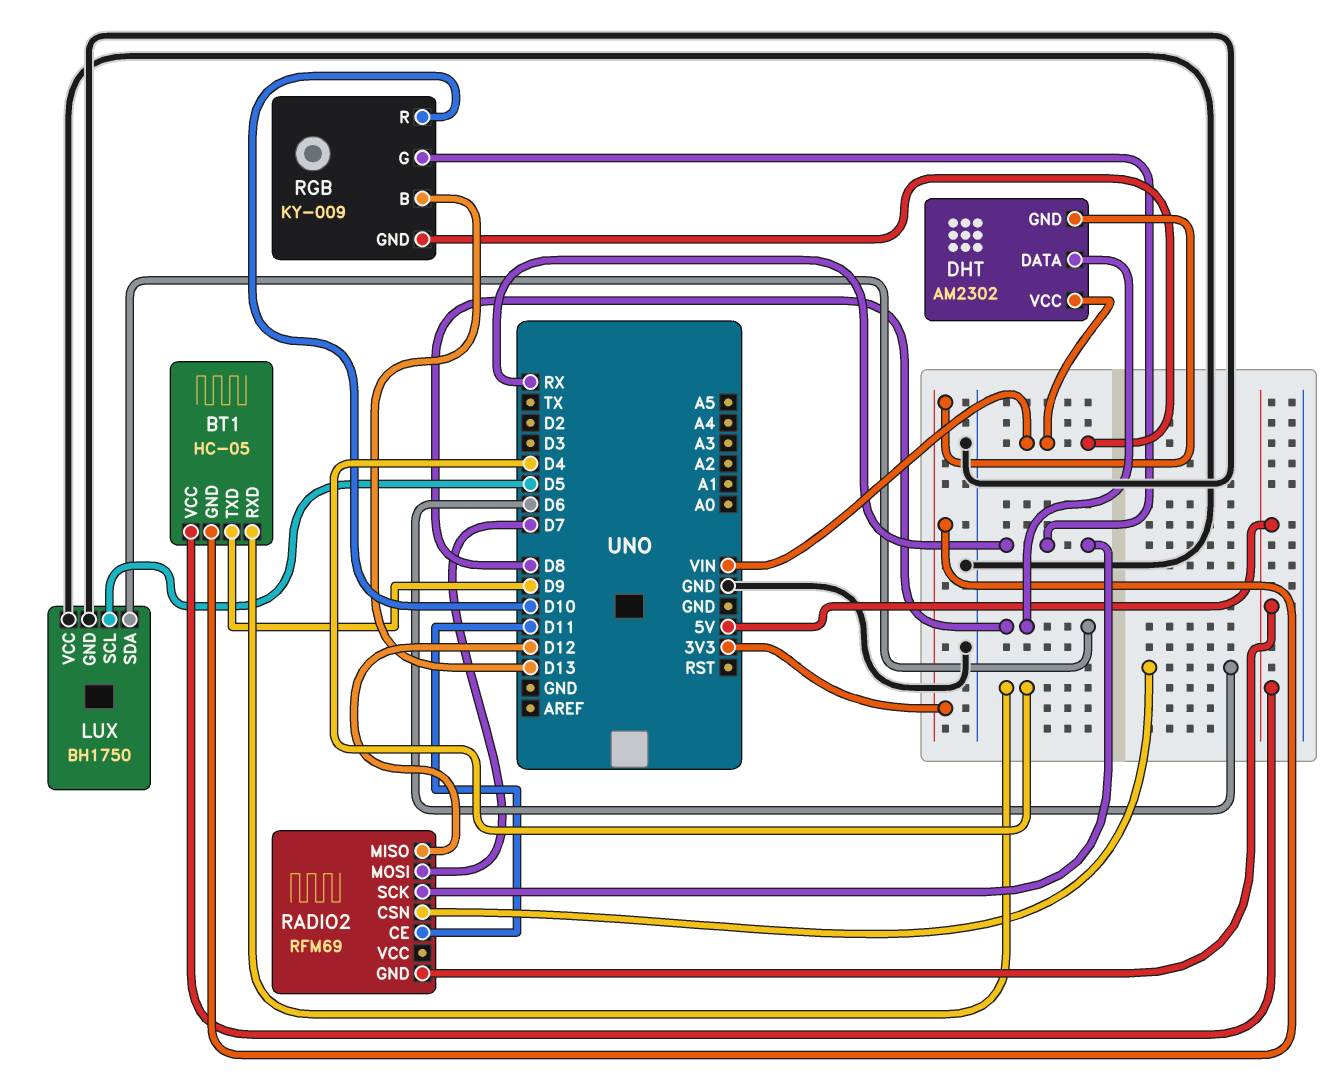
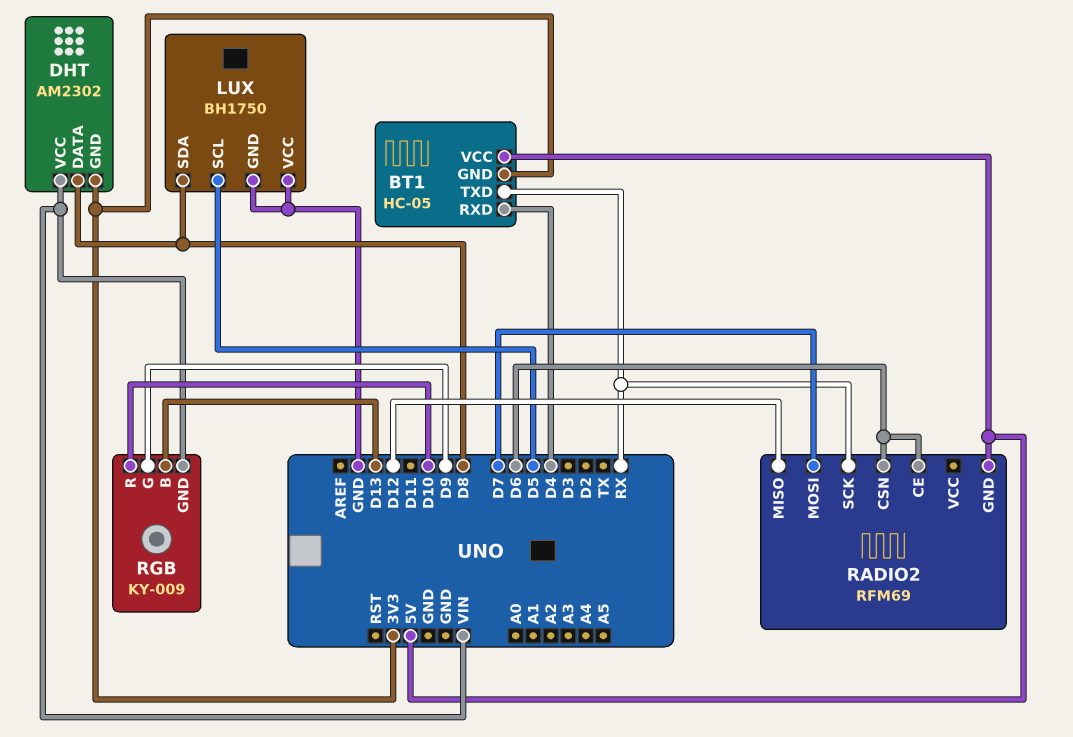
BT1 pin TXD: D9 -> RX
RADIO2 pin CE: D11 -> D6
RGB pin G: RX -> D9

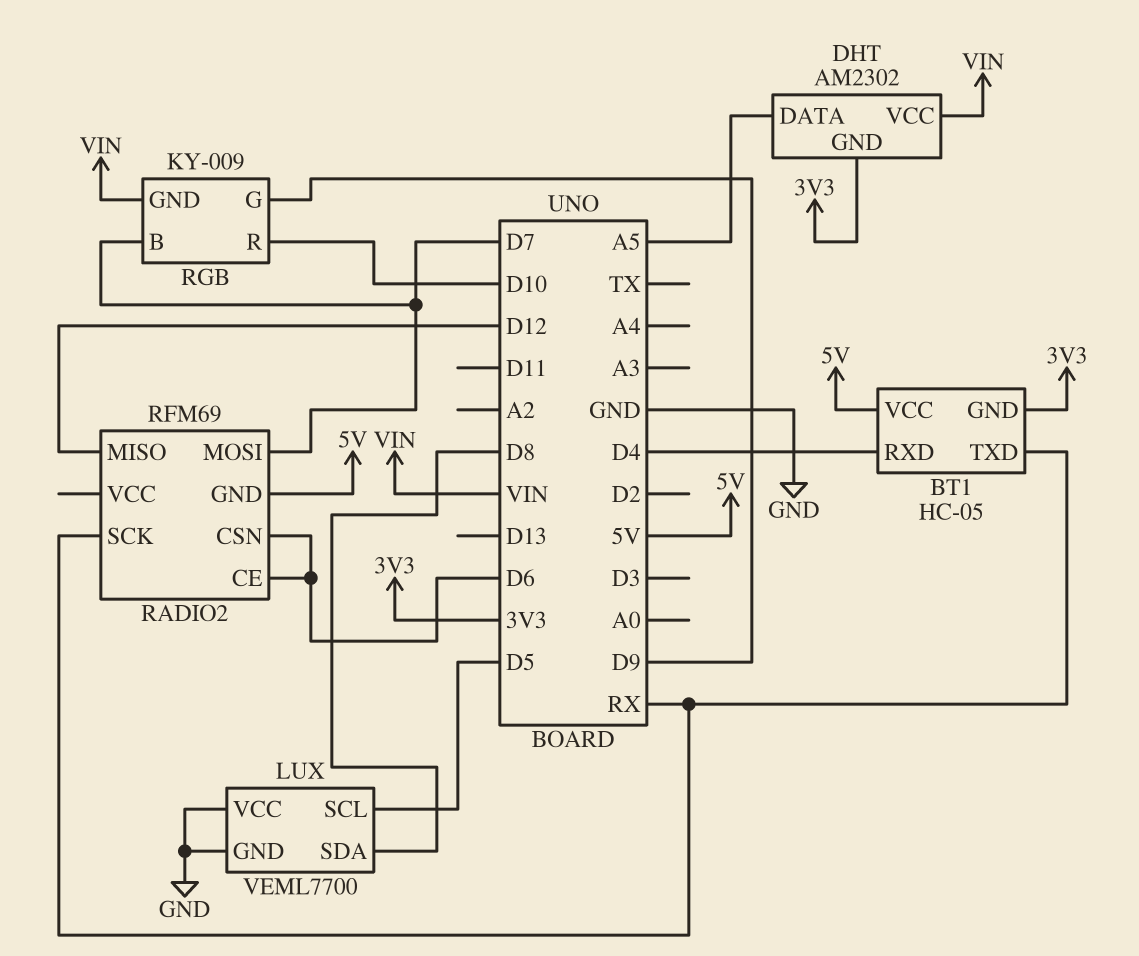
DHT pin DATA: D8 -> A5
LUX: BH1750 -> VEML7700
RGB pin B: D13 -> D7

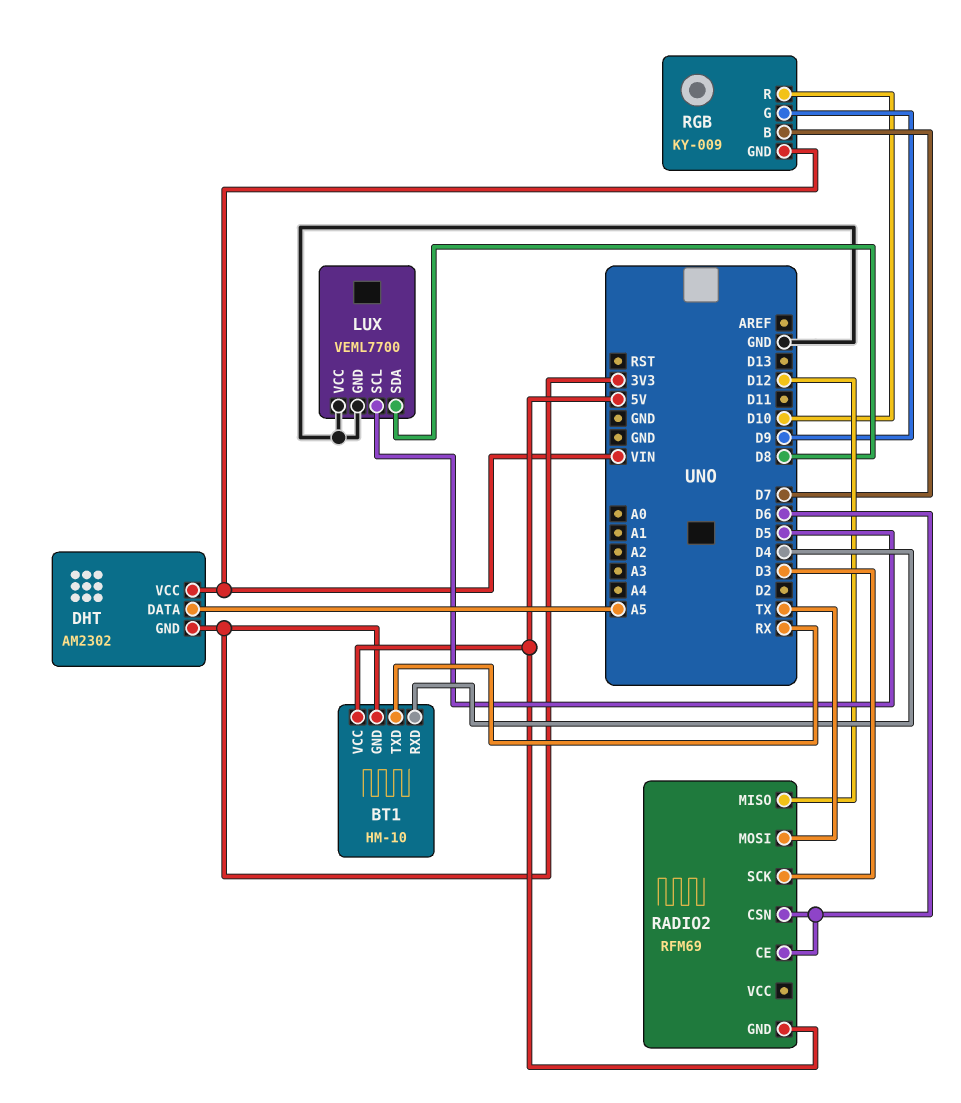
BT1: HC-05 -> HM-10
RADIO2 pin MOSI: D7 -> TX
RADIO2 pin SCK: RX -> D3

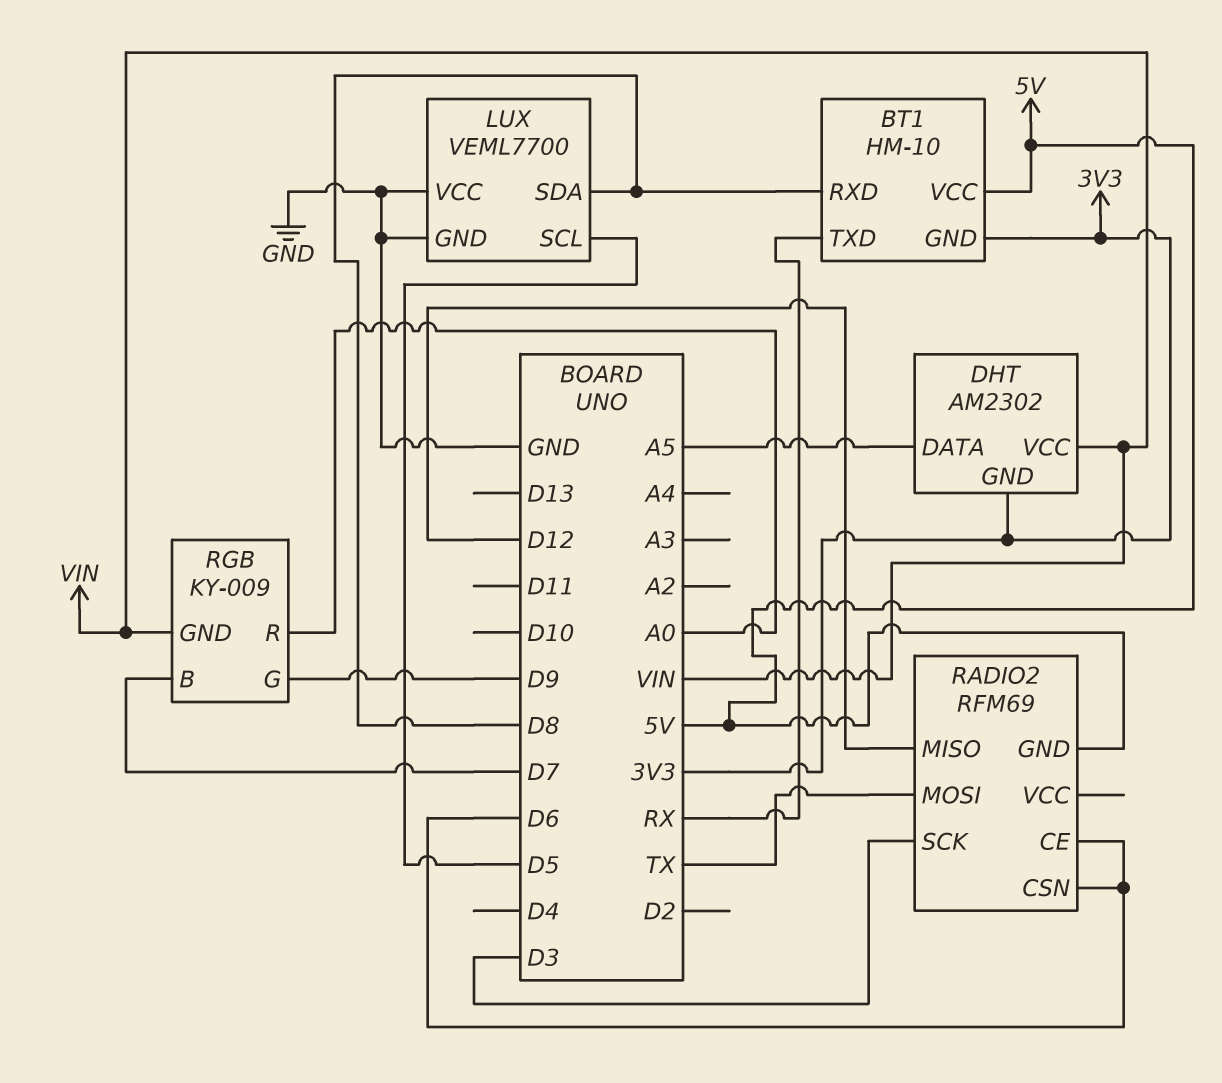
BT1 pin RXD: D4 -> D8
RGB pin R: D10 -> A0

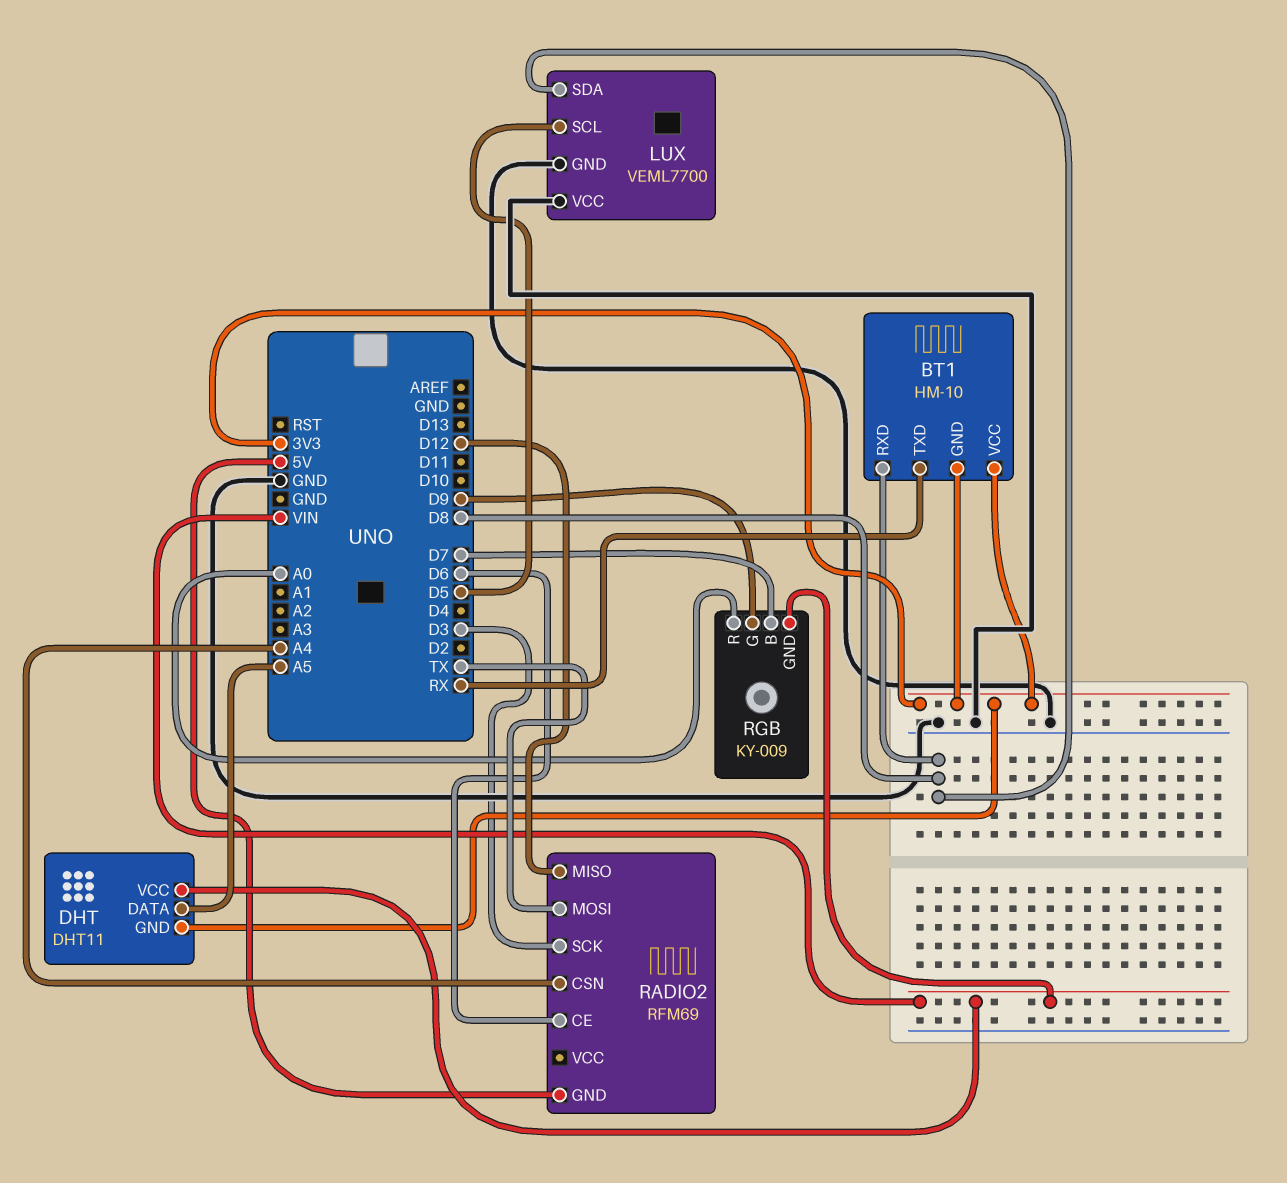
BT1 pin VCC: 5V -> 3V3
DHT: AM2302 -> DHT11
RADIO2 pin CSN: D6 -> A4

